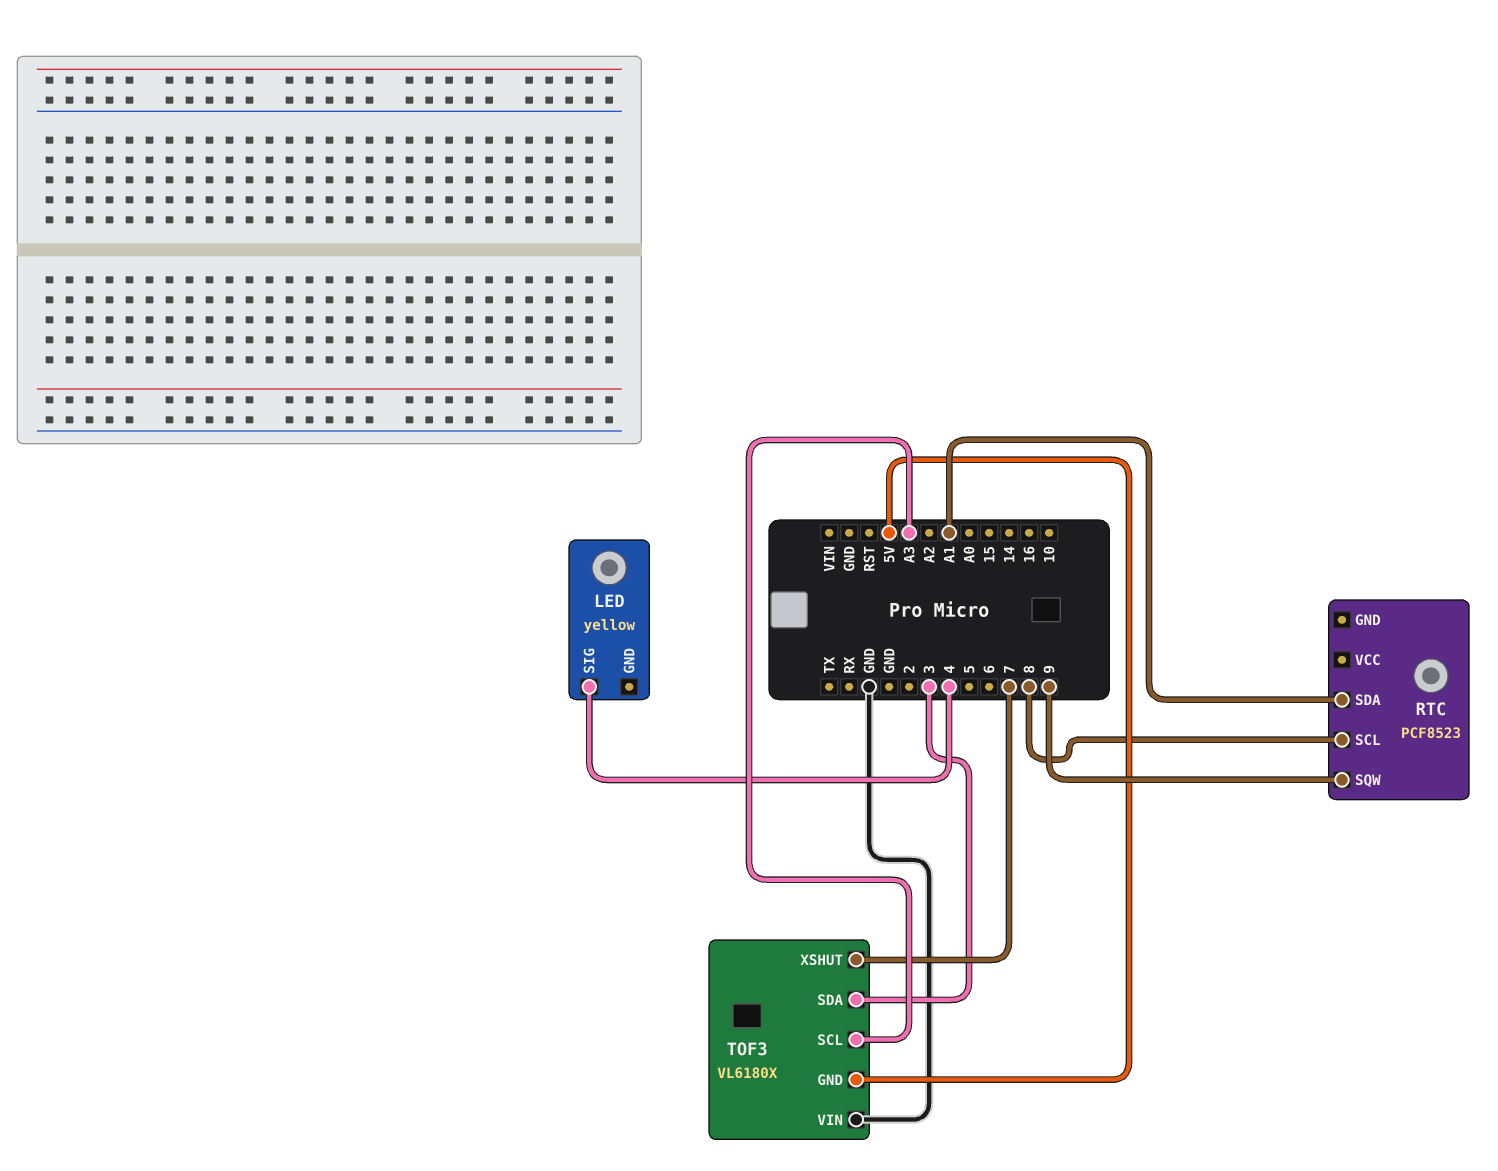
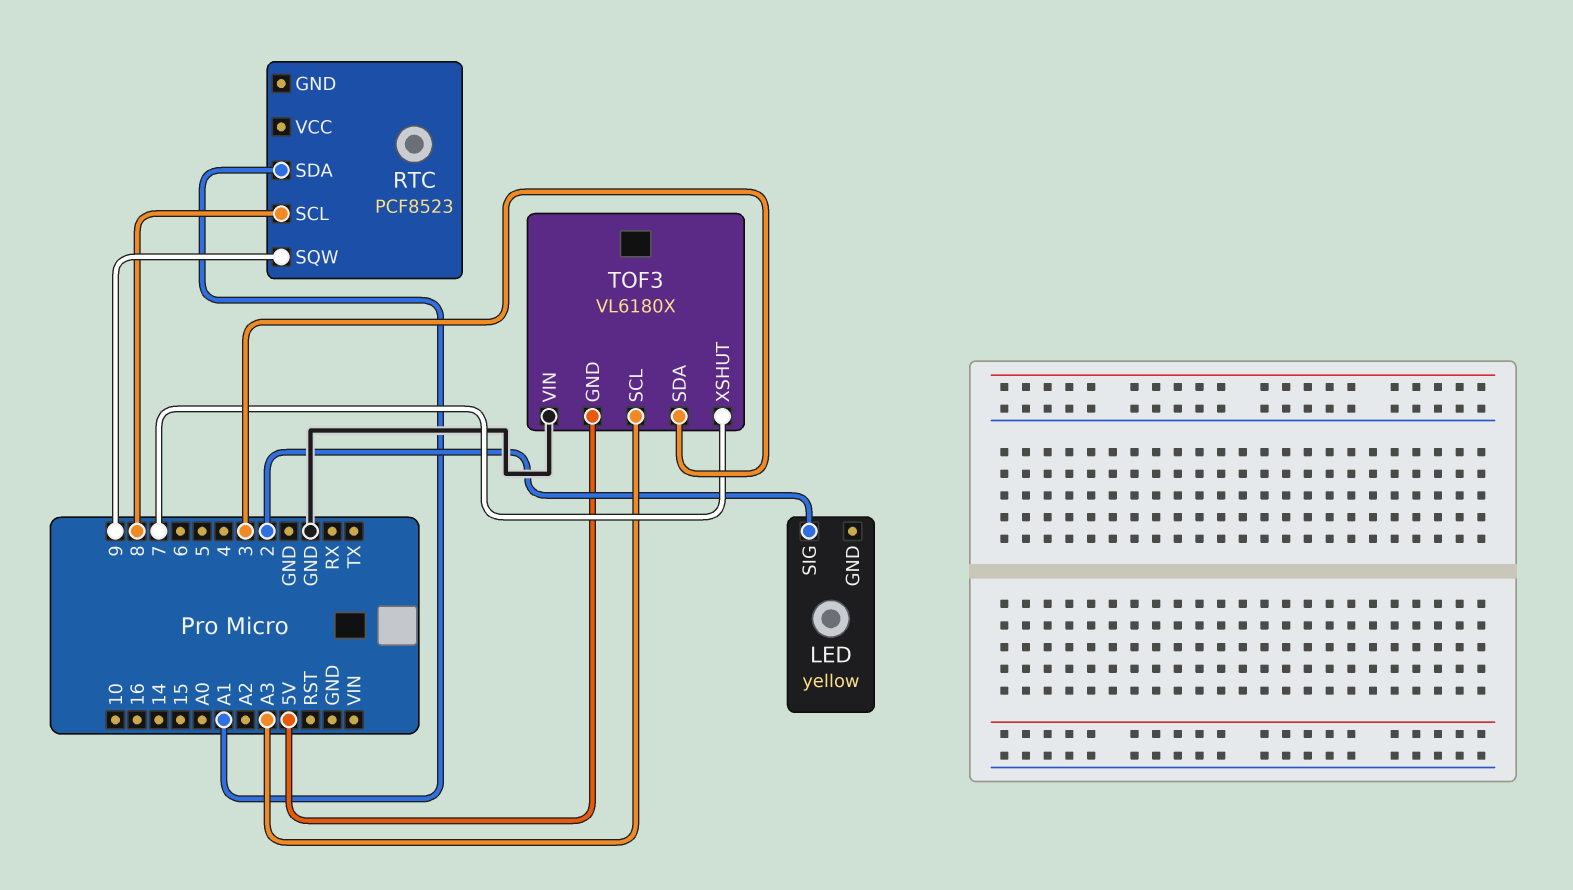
LED pin SIG: 4 -> 2

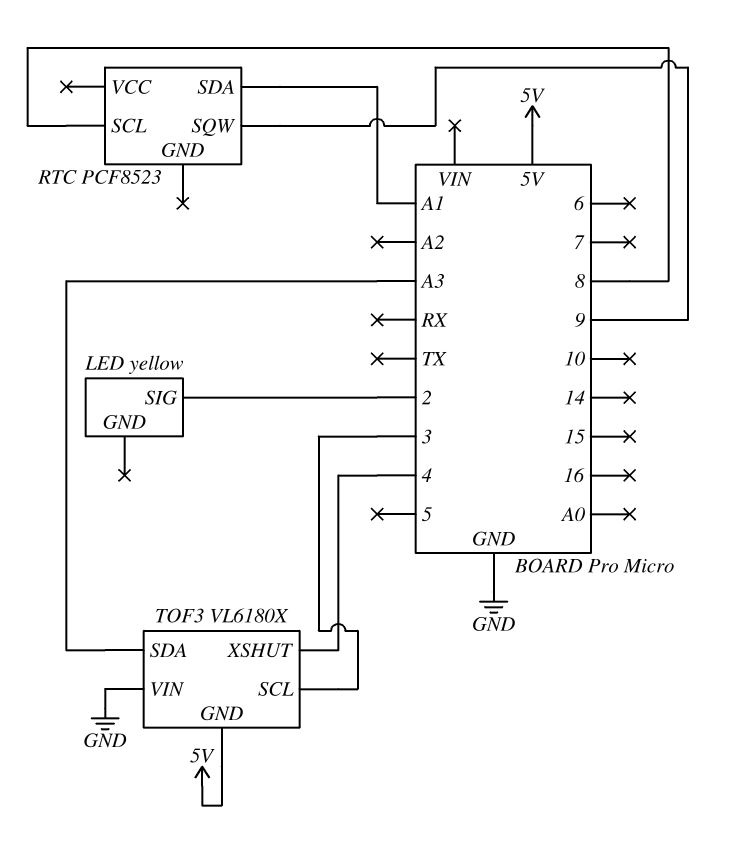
TOF3 pin SCL: A3 -> 3
TOF3 pin SDA: 3 -> A3
TOF3 pin XSHUT: 7 -> 4

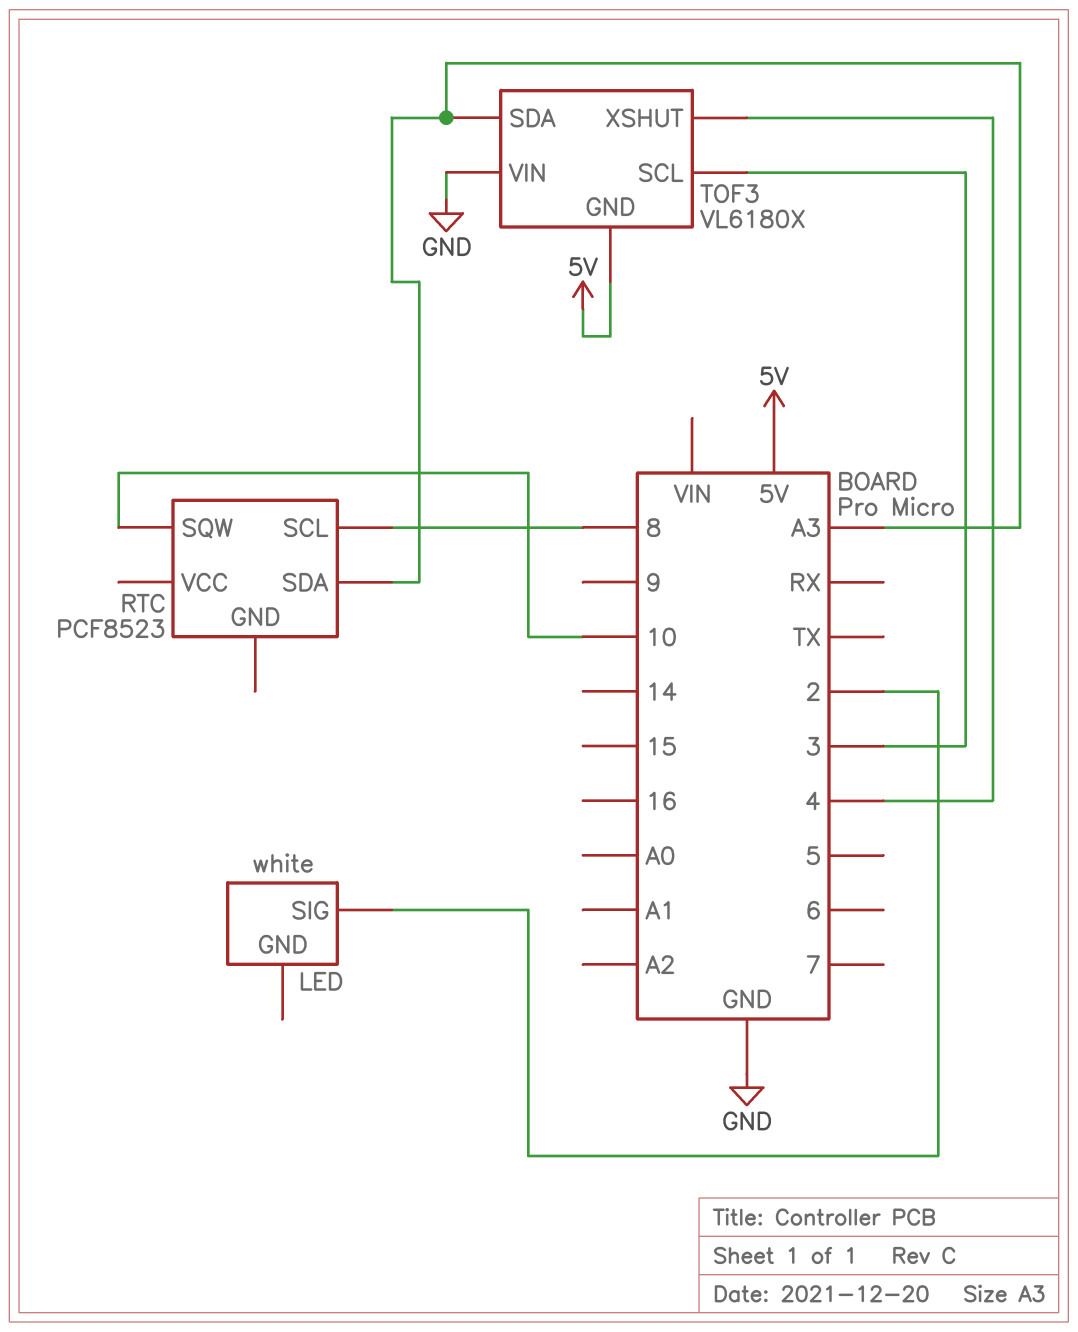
LED: yellow -> white
RTC pin SDA: A1 -> A3
RTC pin SQW: 9 -> 10

